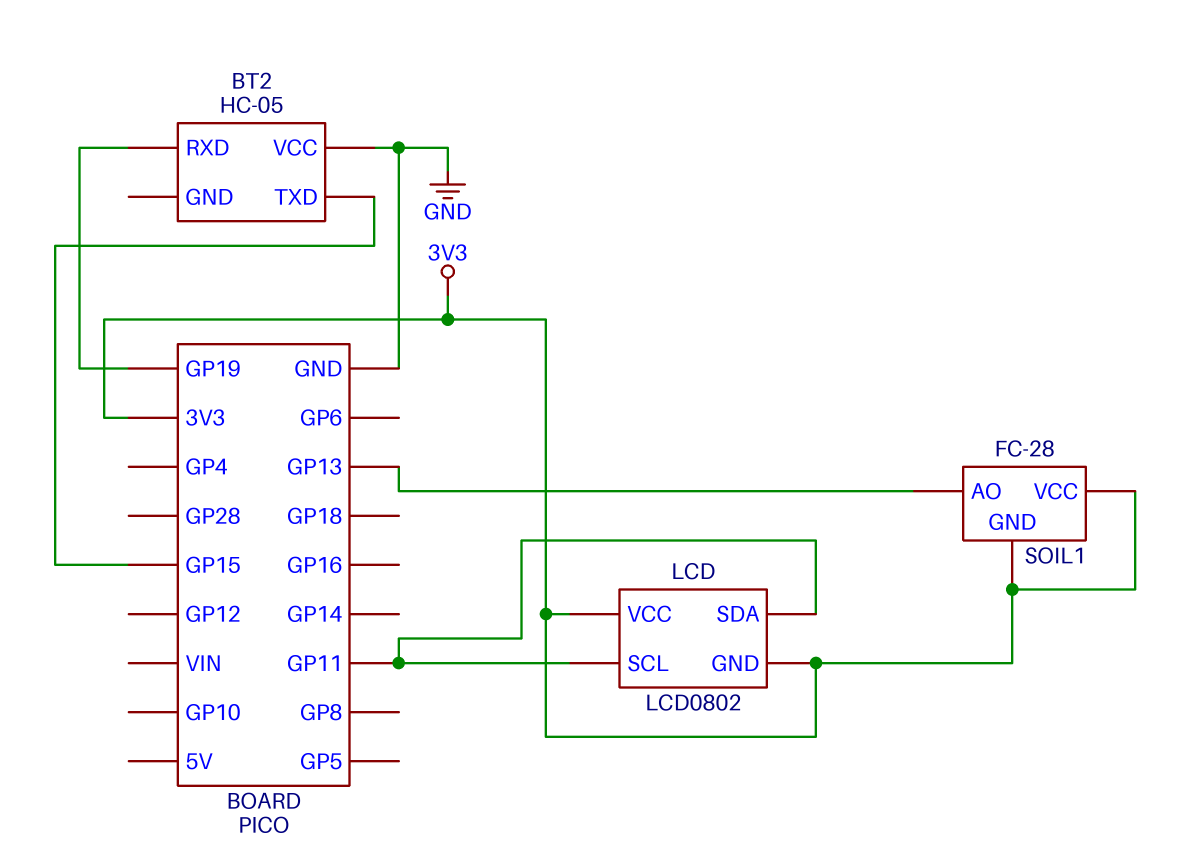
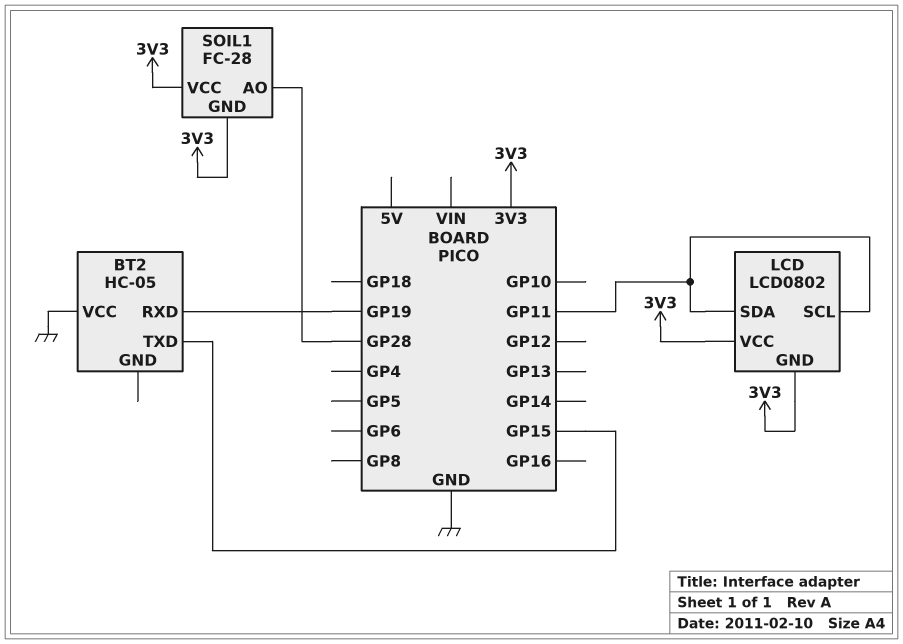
SOIL1 pin AO: GP13 -> GP28

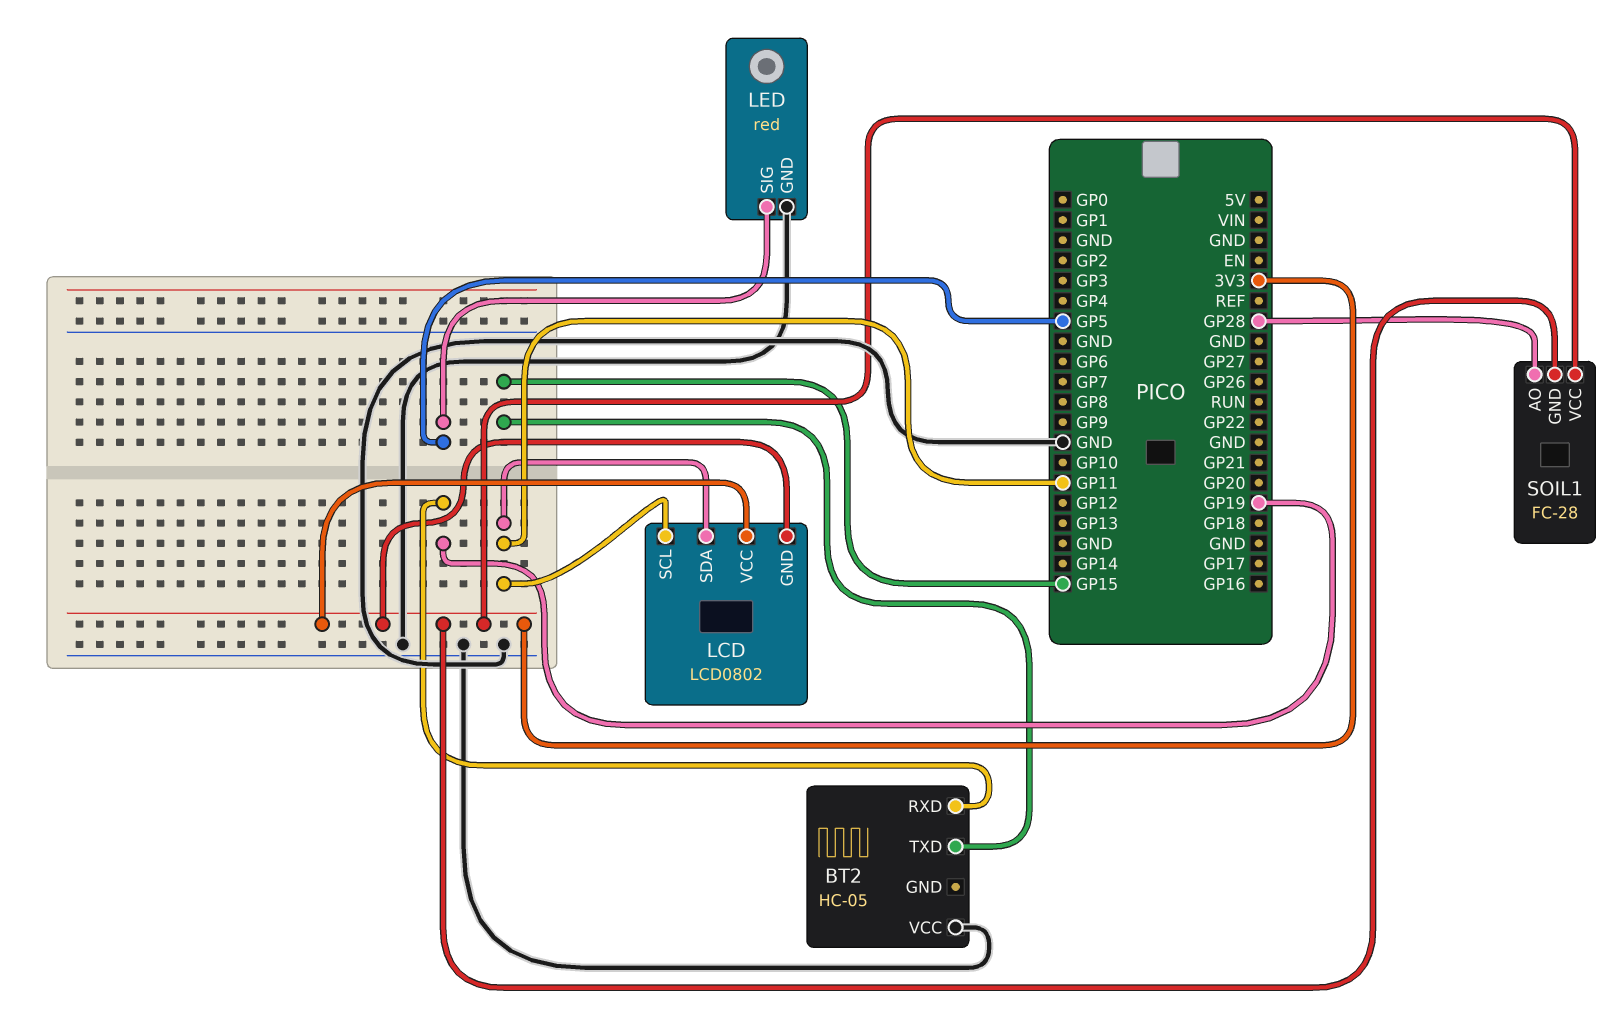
LED: none -> red
LED pin GND: none -> GND
LED pin SIG: none -> GP5

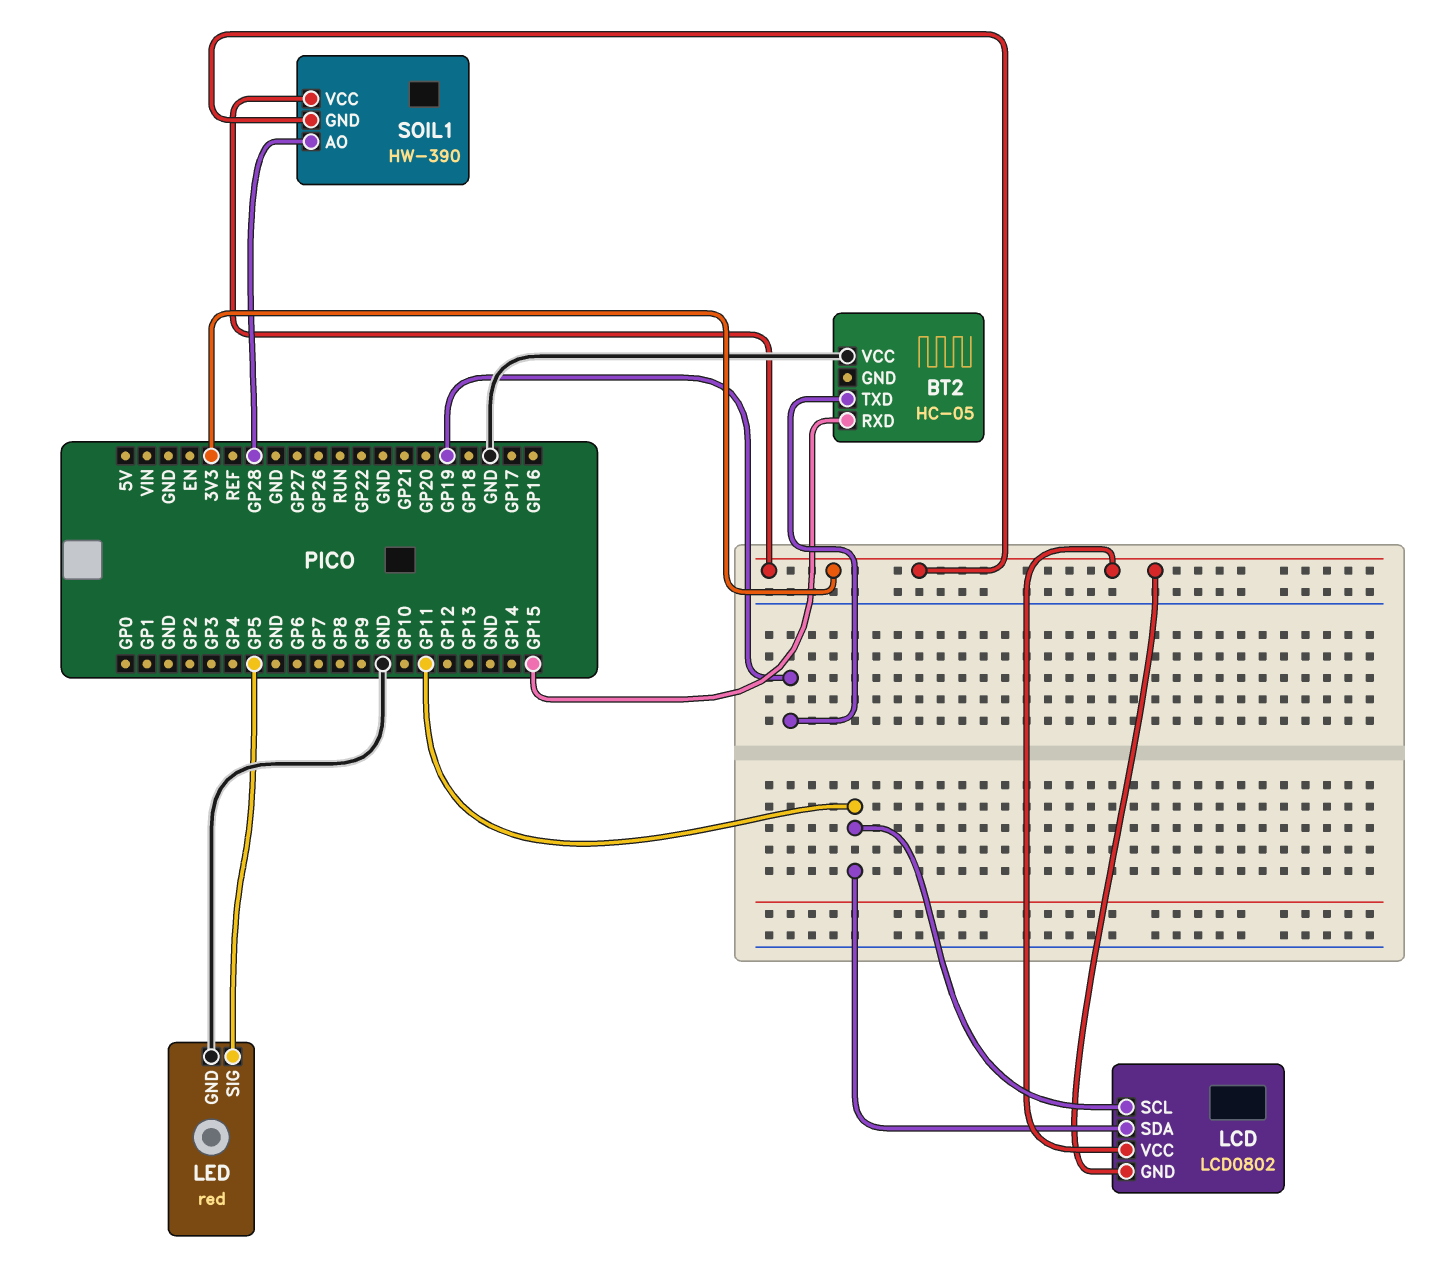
BT2 pin RXD: GP19 -> GP15
BT2 pin TXD: GP15 -> GP19
SOIL1: FC-28 -> HW-390

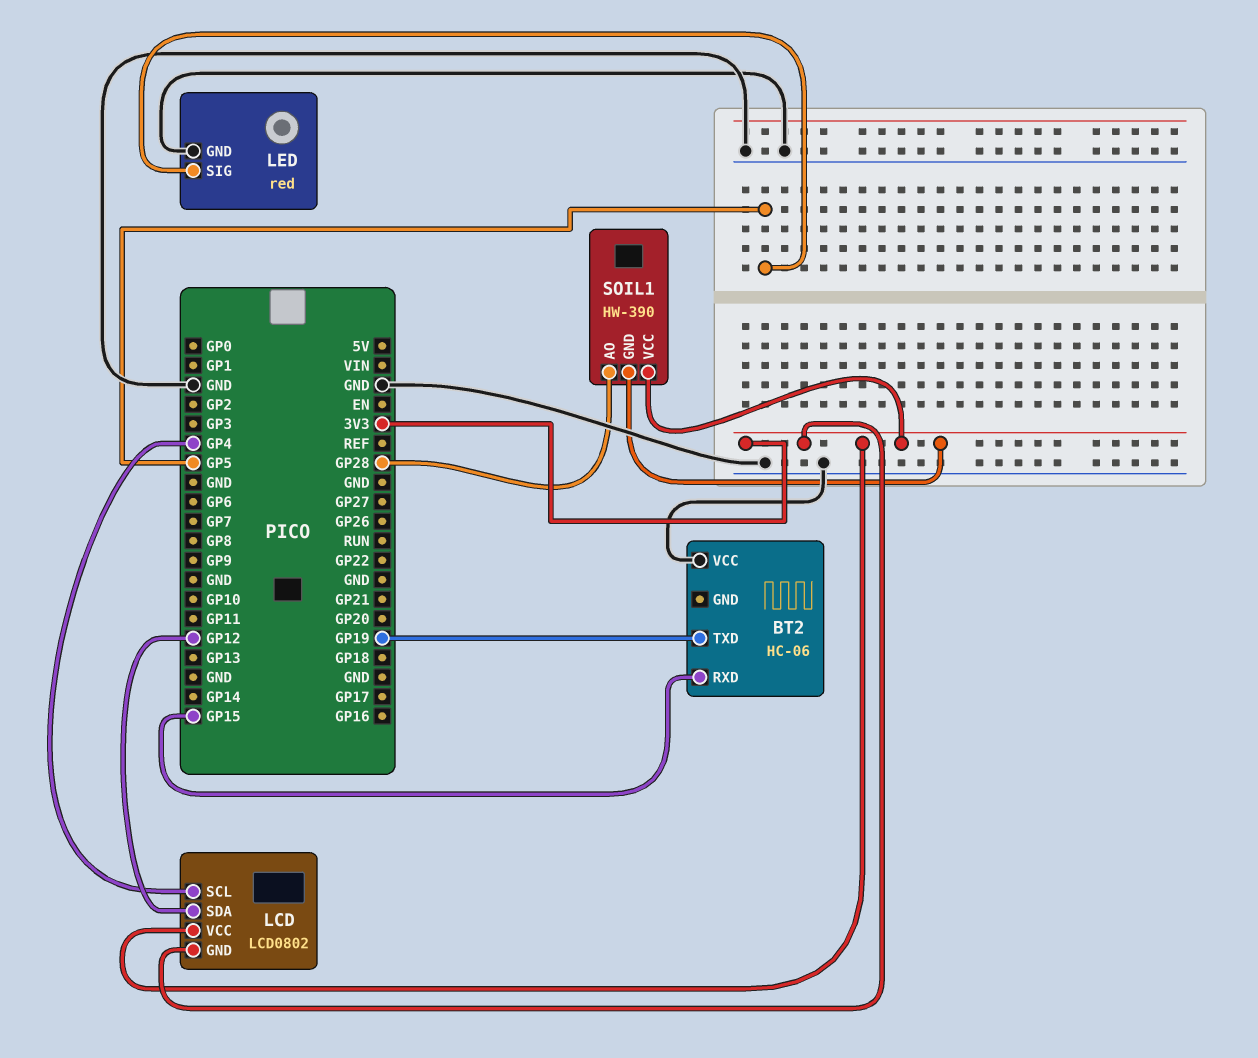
BT2: HC-05 -> HC-06
LCD pin SCL: GP11 -> GP4
LCD pin SDA: GP11 -> GP12

